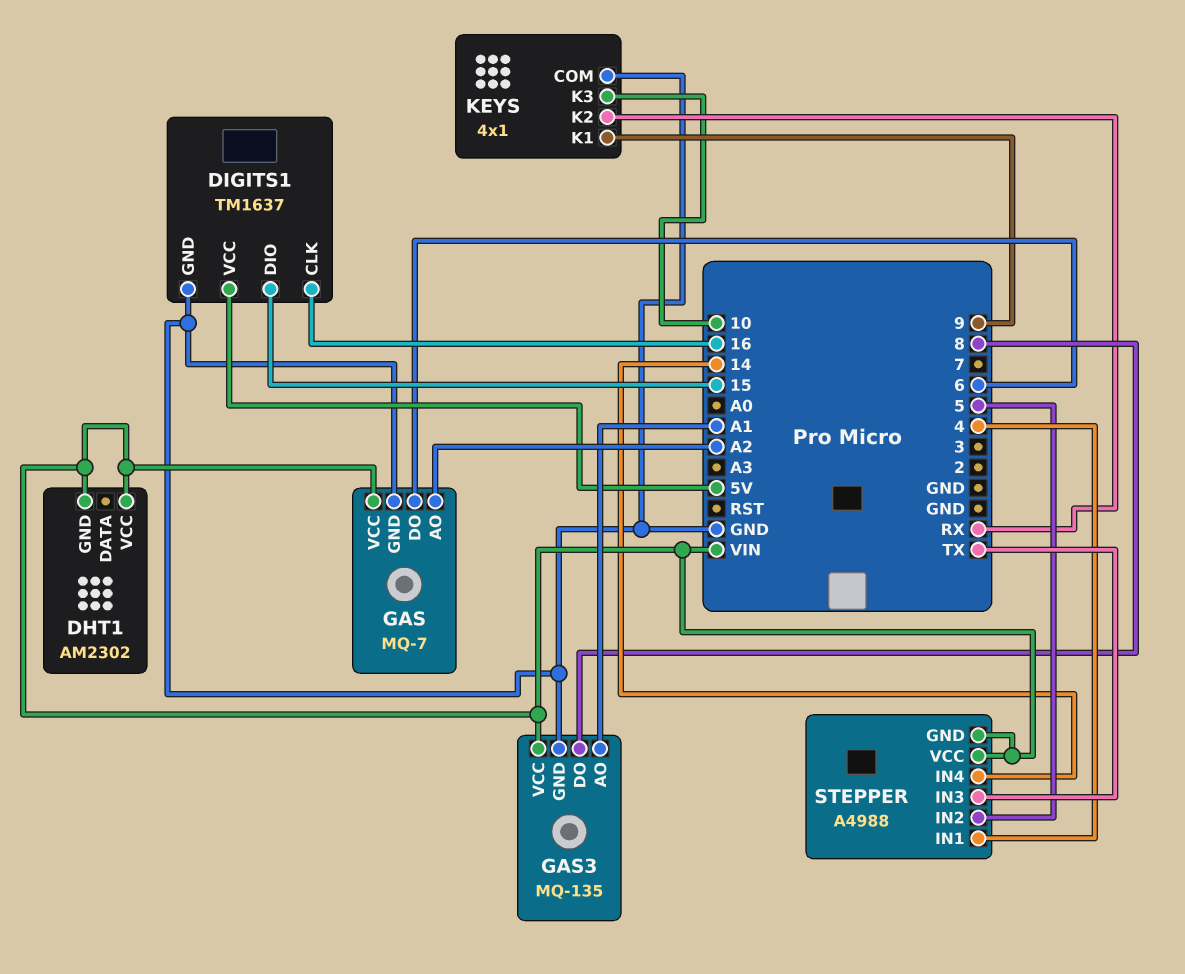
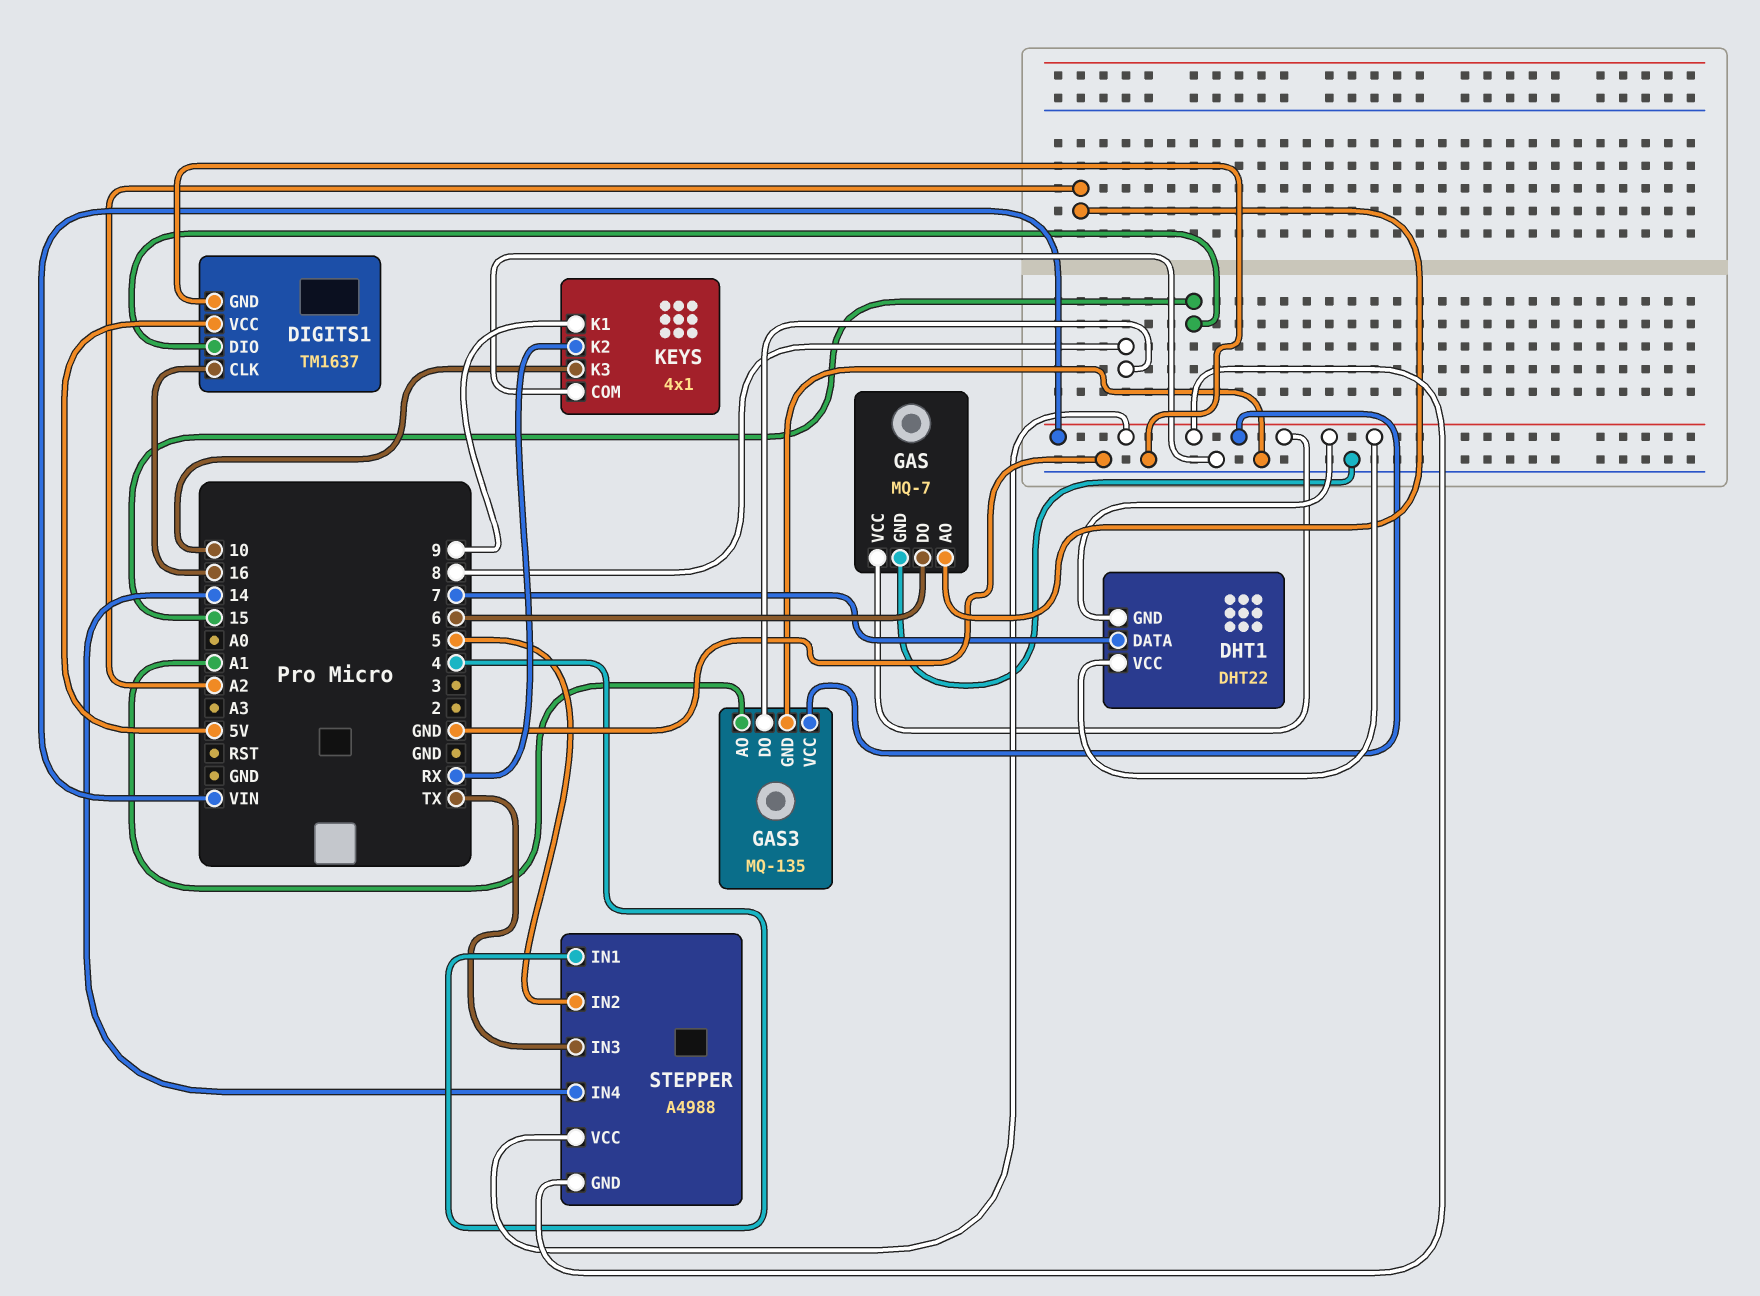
DHT1: AM2302 -> DHT22
DHT1 pin DATA: none -> 7

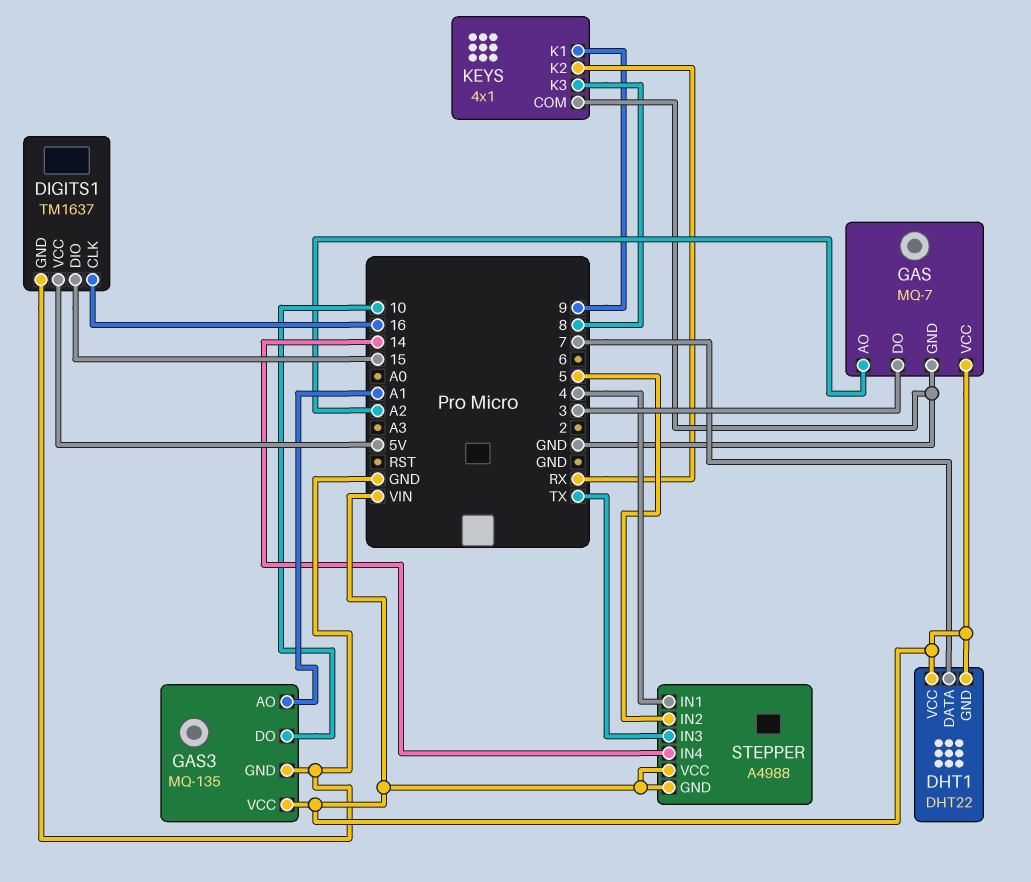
GAS pin DO: 6 -> 3
GAS3 pin DO: 8 -> 10
KEYS pin K3: 10 -> 8

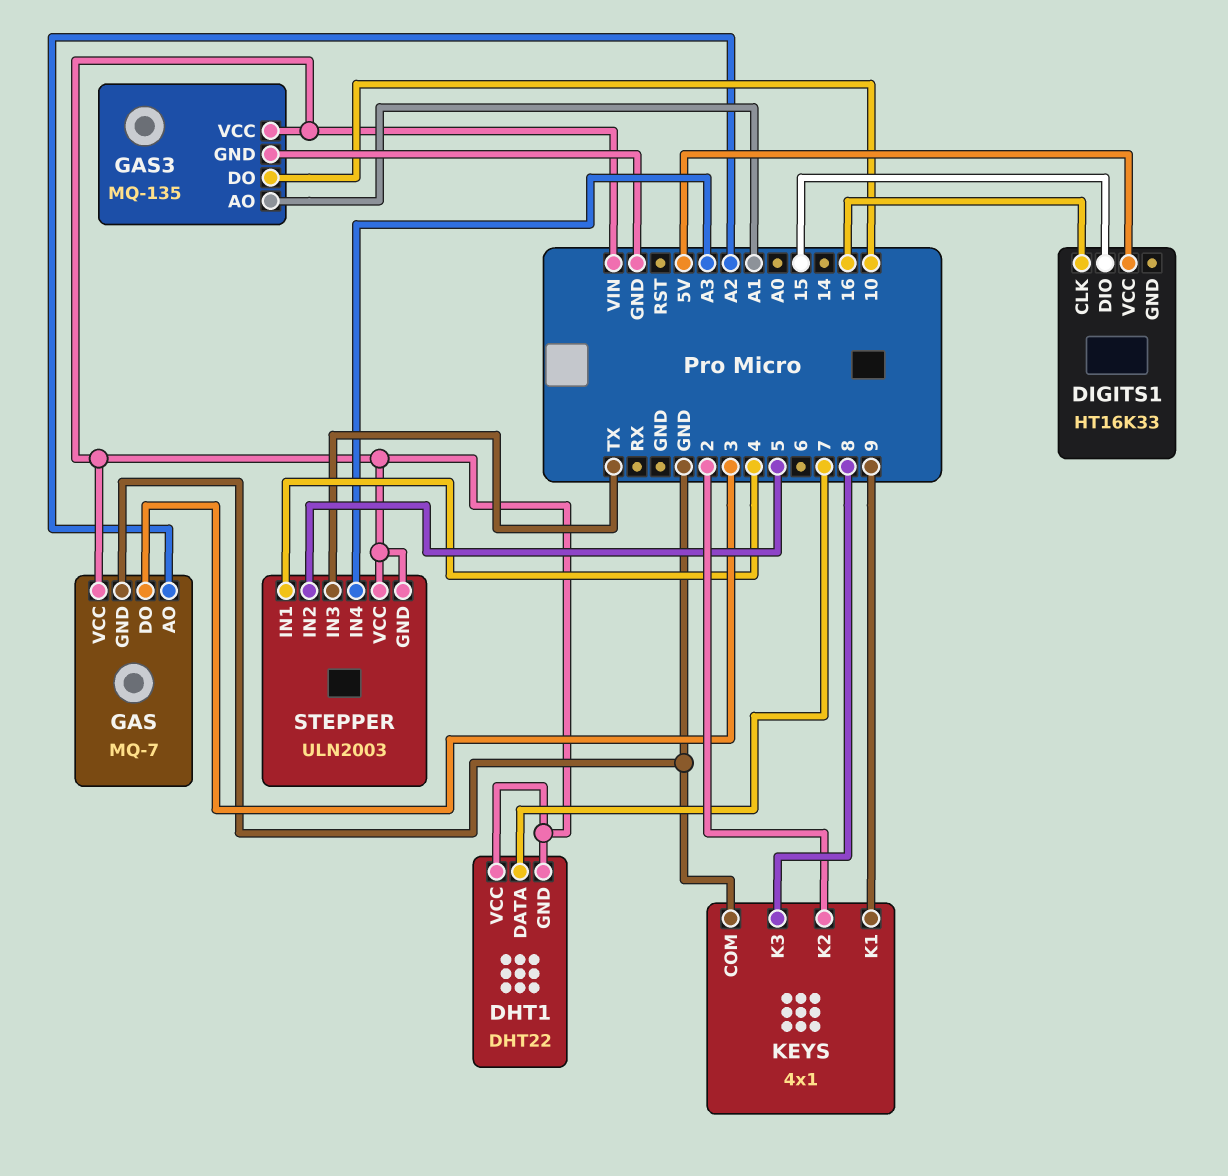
DIGITS1: TM1637 -> HT16K33
DIGITS1 pin GND: GND -> none
KEYS pin K2: RX -> 2
STEPPER: A4988 -> ULN2003
STEPPER pin IN4: 14 -> A3

